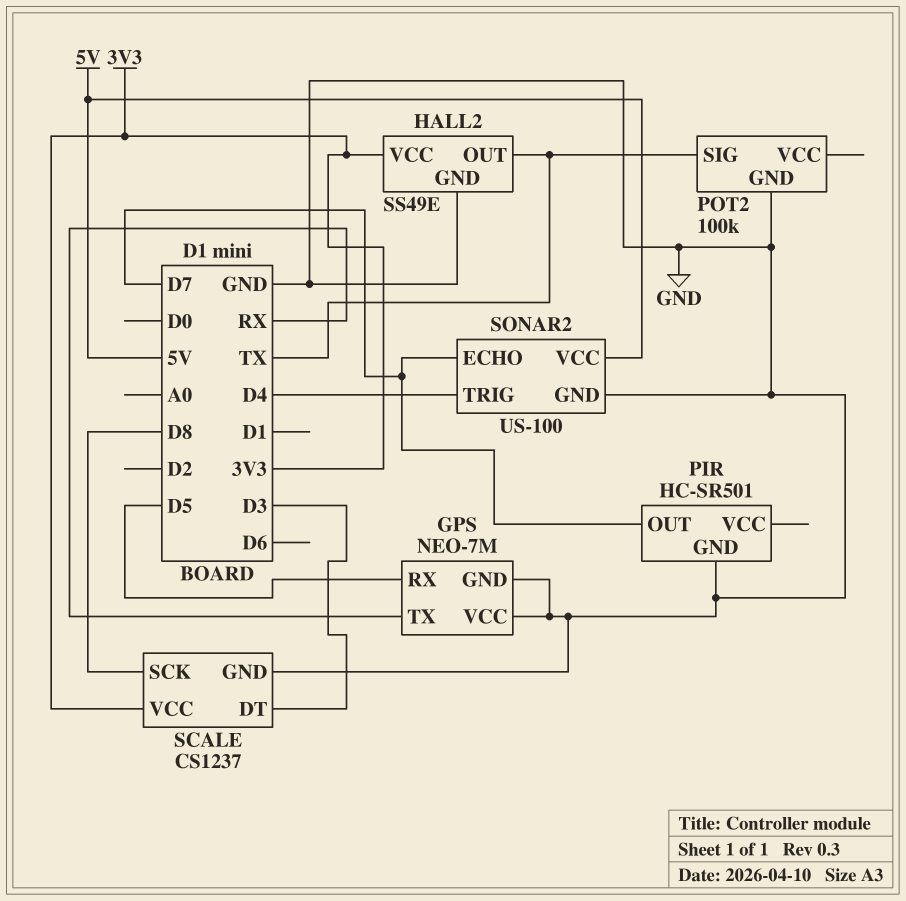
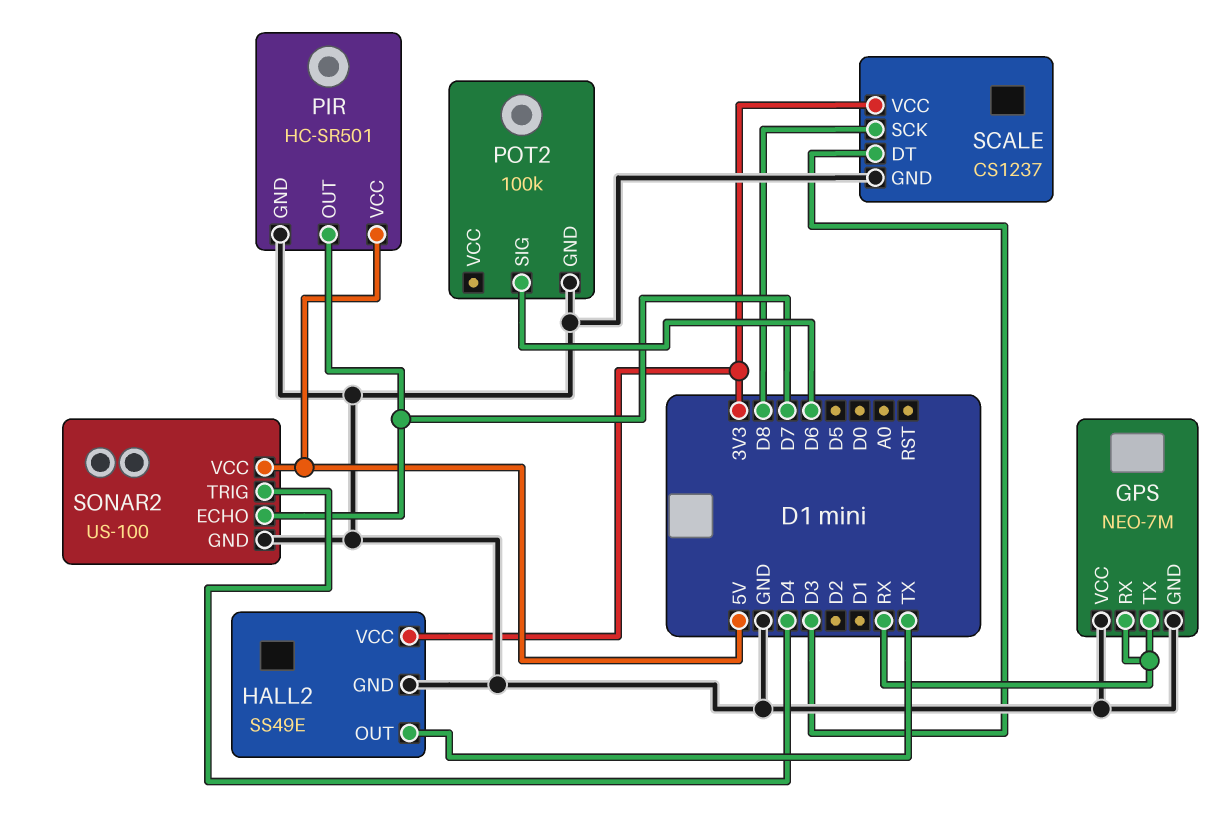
GPS pin RX: D5 -> RX
PIR pin VCC: none -> 5V
POT2 pin SIG: TX -> D6

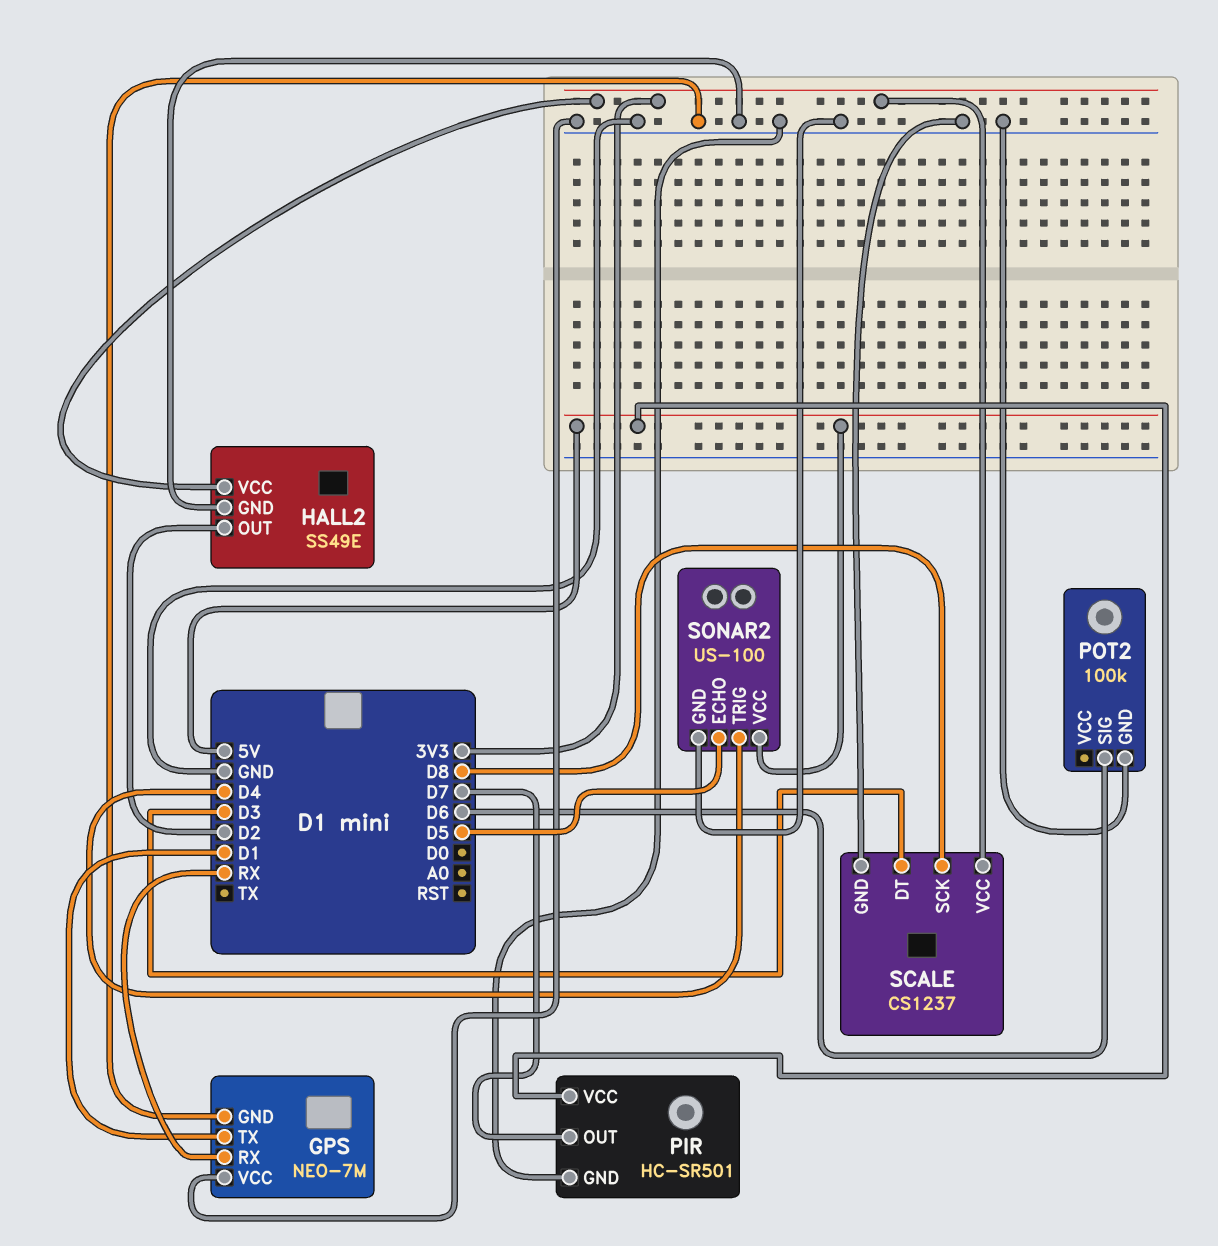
GPS pin TX: RX -> D1
HALL2 pin OUT: TX -> D2
SONAR2 pin ECHO: D7 -> D5

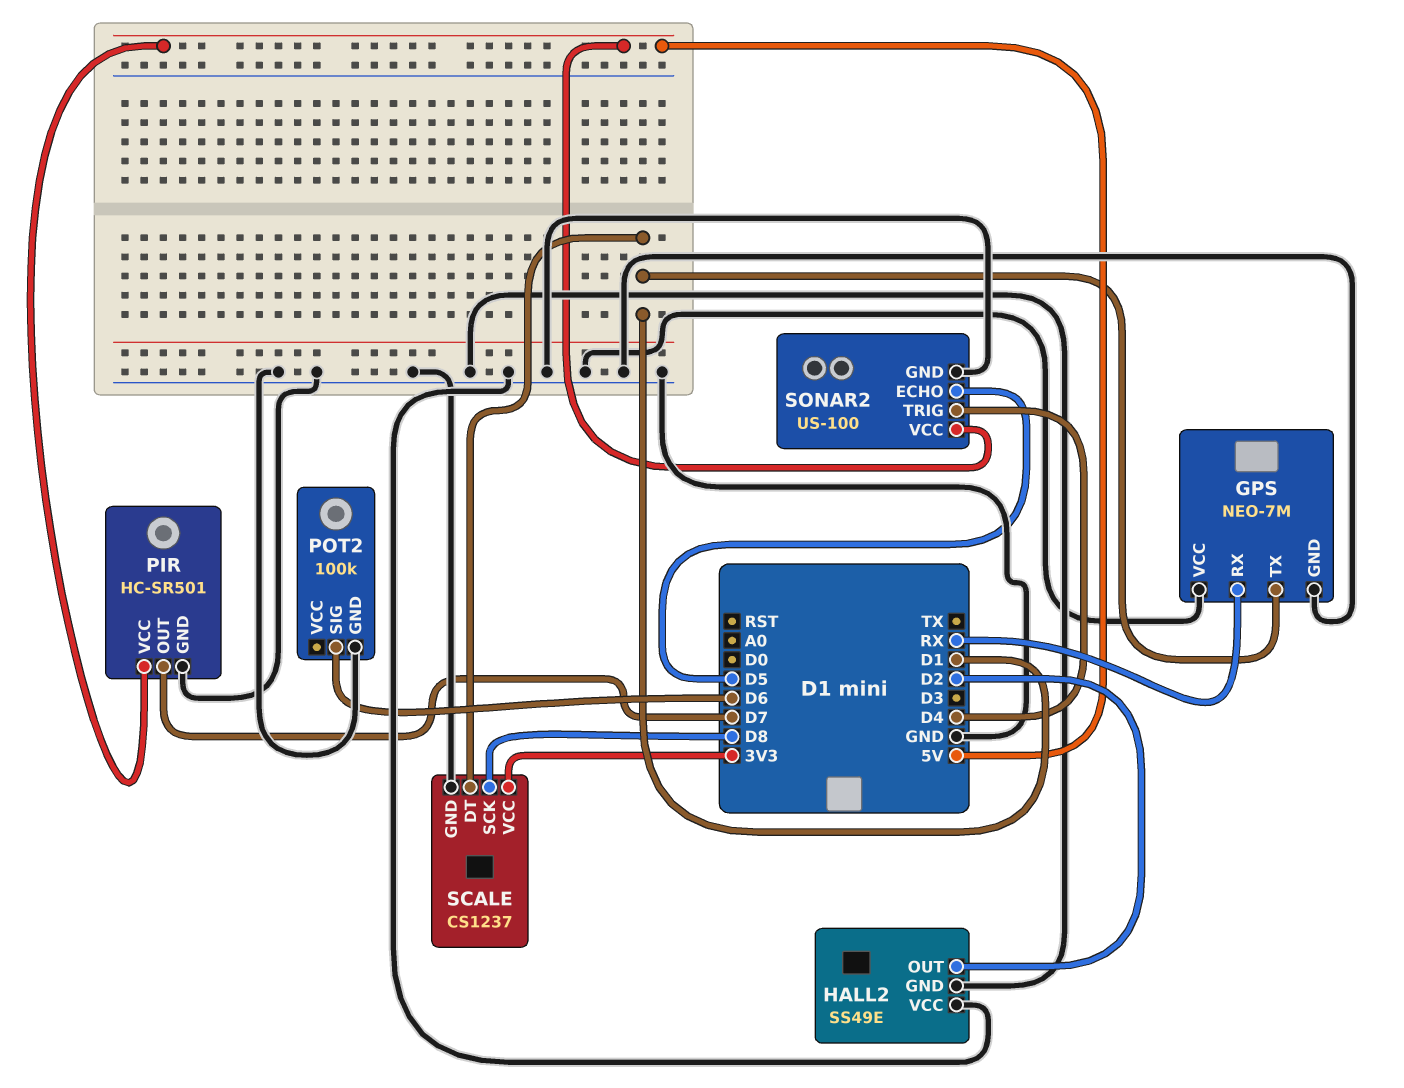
HALL2 pin VCC: 3V3 -> GND
SCALE pin DT: D3 -> D1

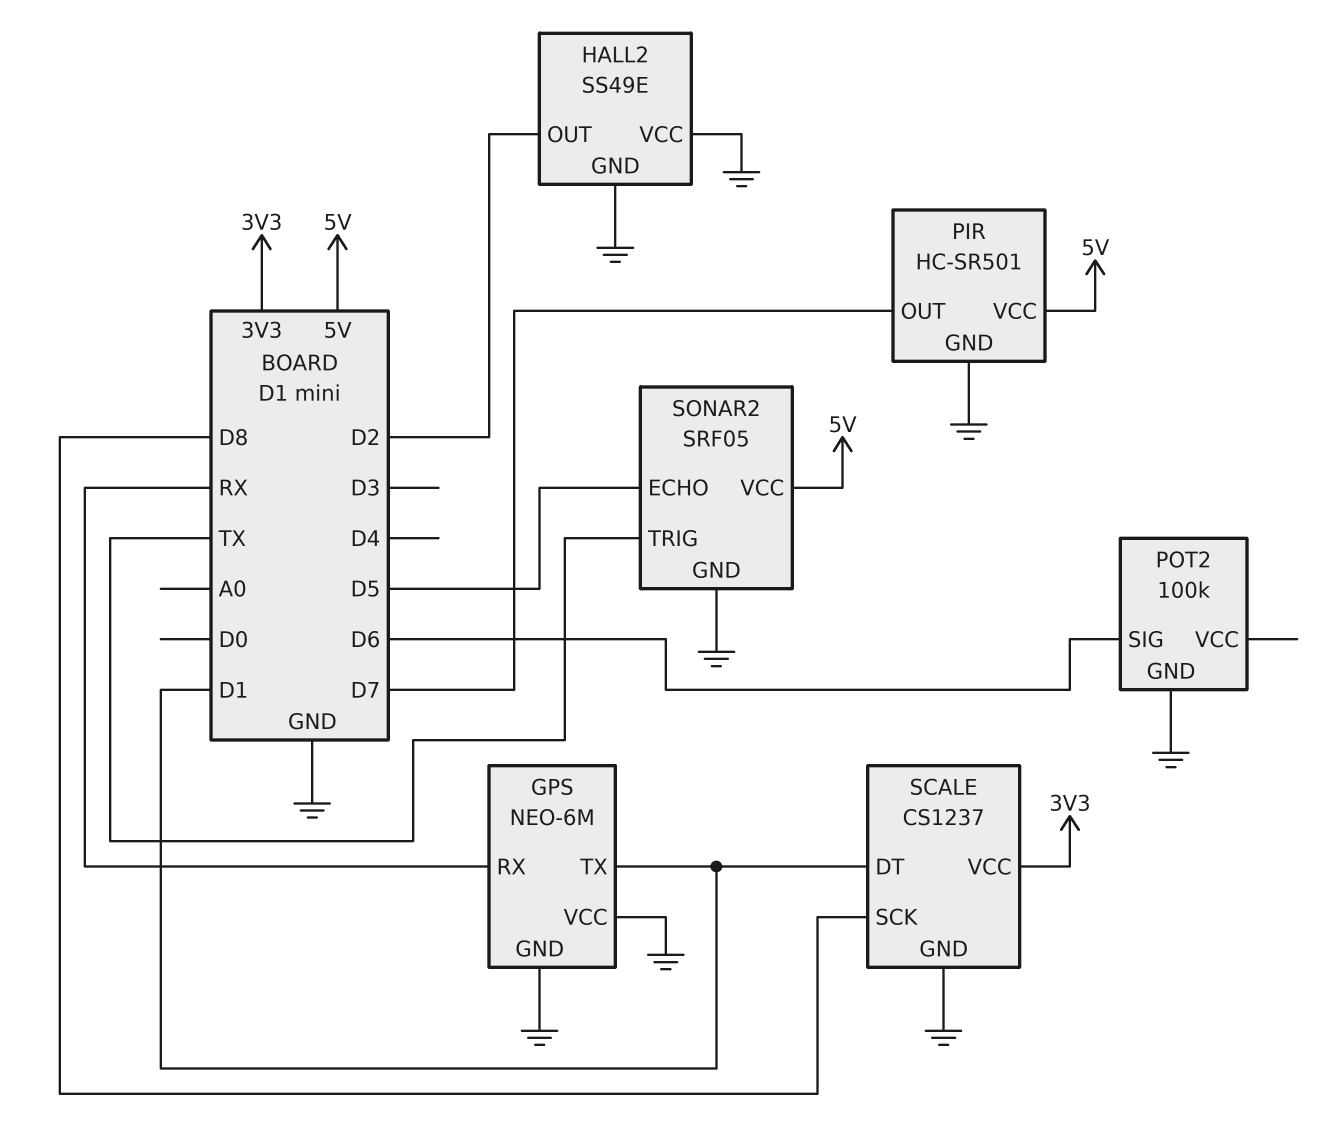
GPS: NEO-7M -> NEO-6M
SONAR2: US-100 -> SRF05
SONAR2 pin TRIG: D4 -> TX

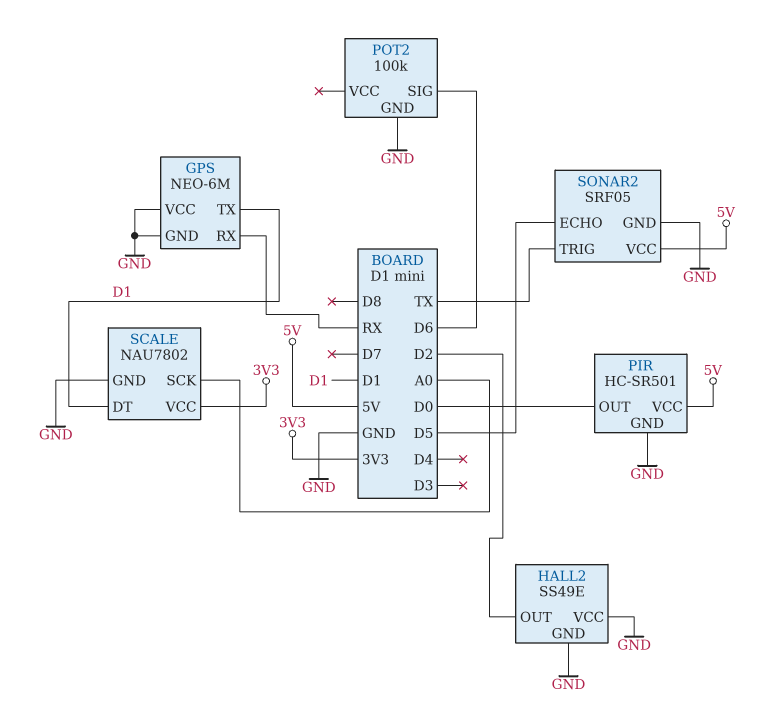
PIR pin OUT: D7 -> D0
SCALE: CS1237 -> NAU7802
SCALE pin SCK: D8 -> A0

